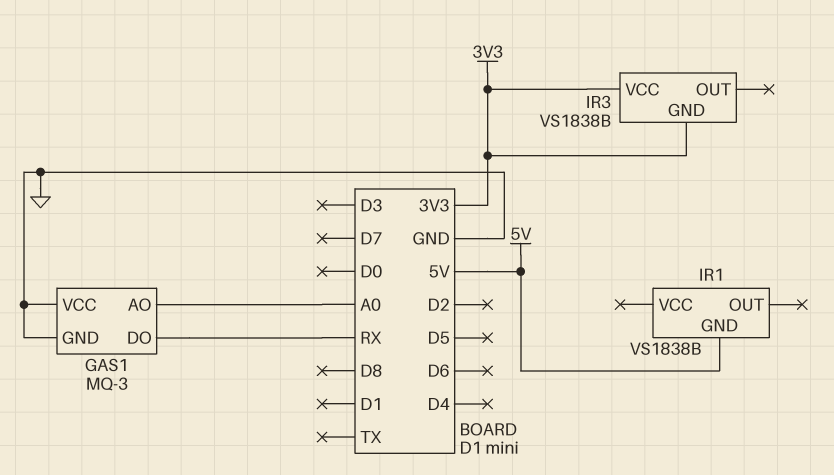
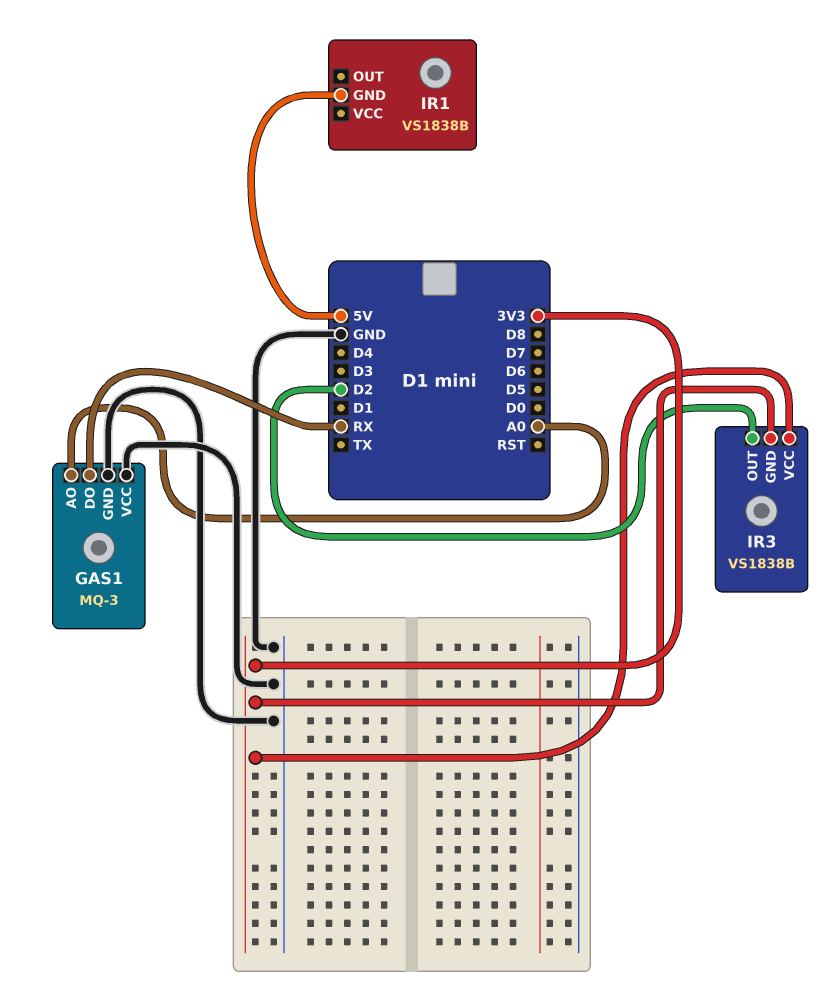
IR3 pin OUT: none -> D2

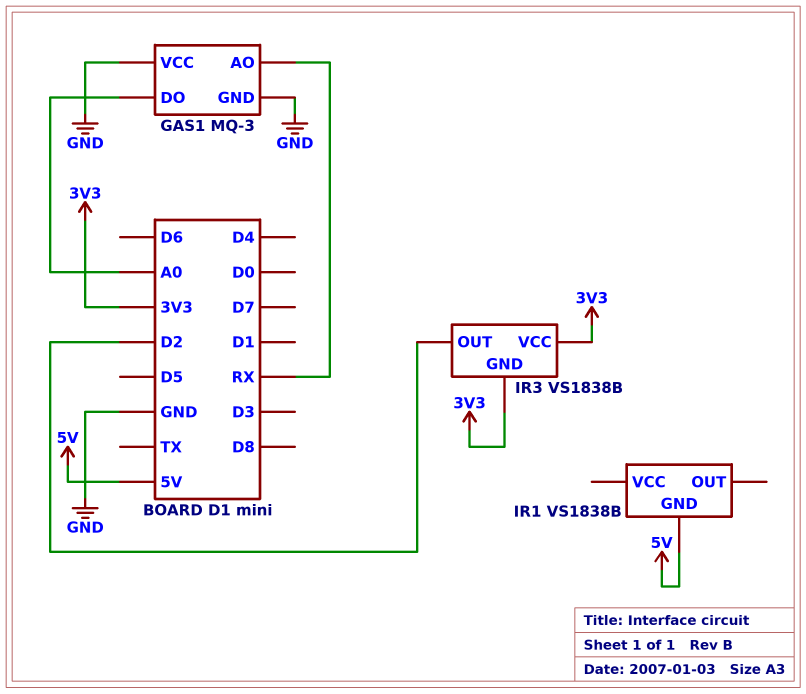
GAS1 pin AO: A0 -> RX
GAS1 pin DO: RX -> A0

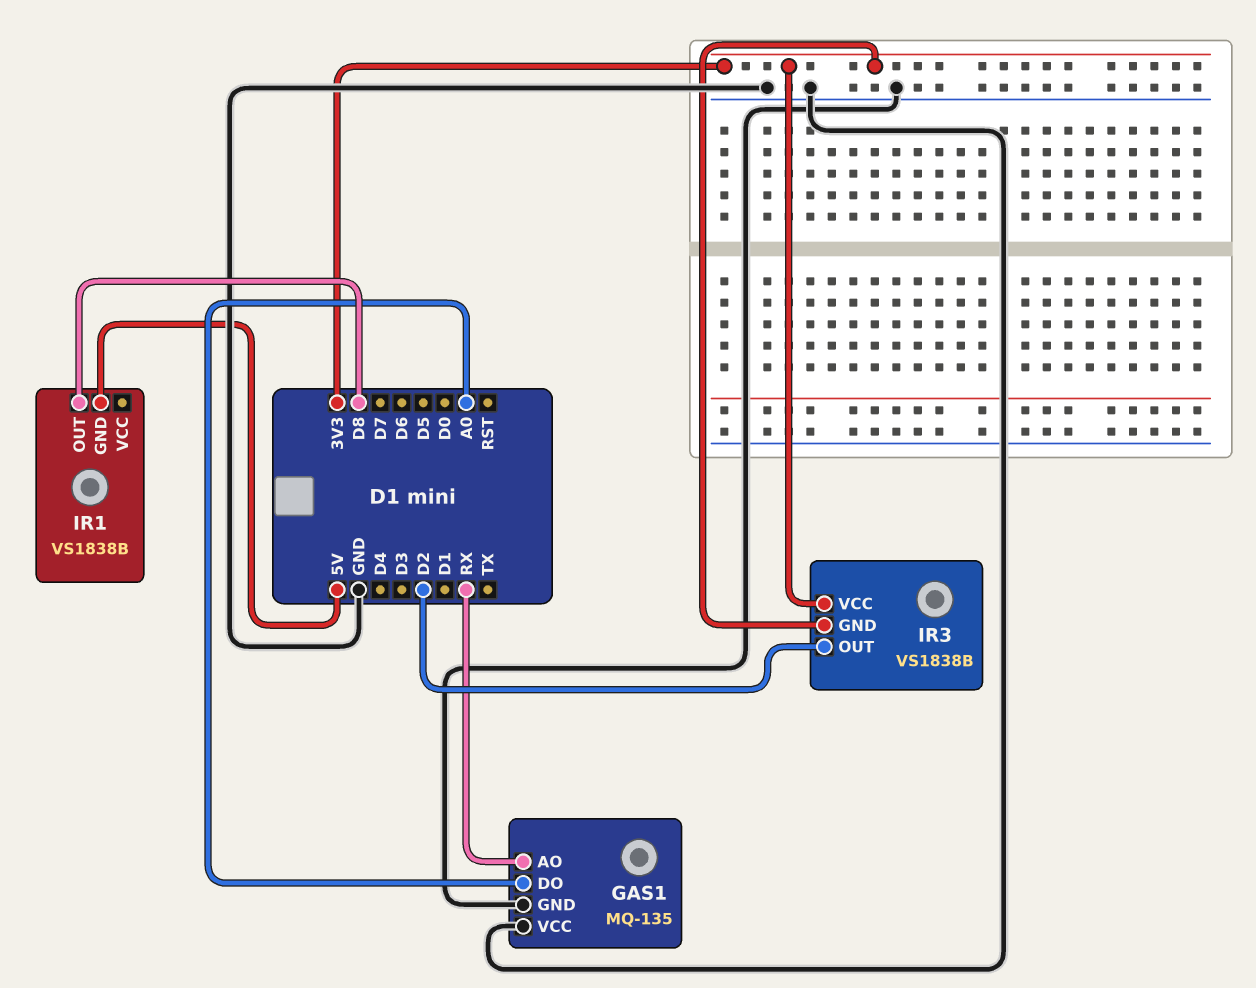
GAS1: MQ-3 -> MQ-135
IR1 pin OUT: none -> D8

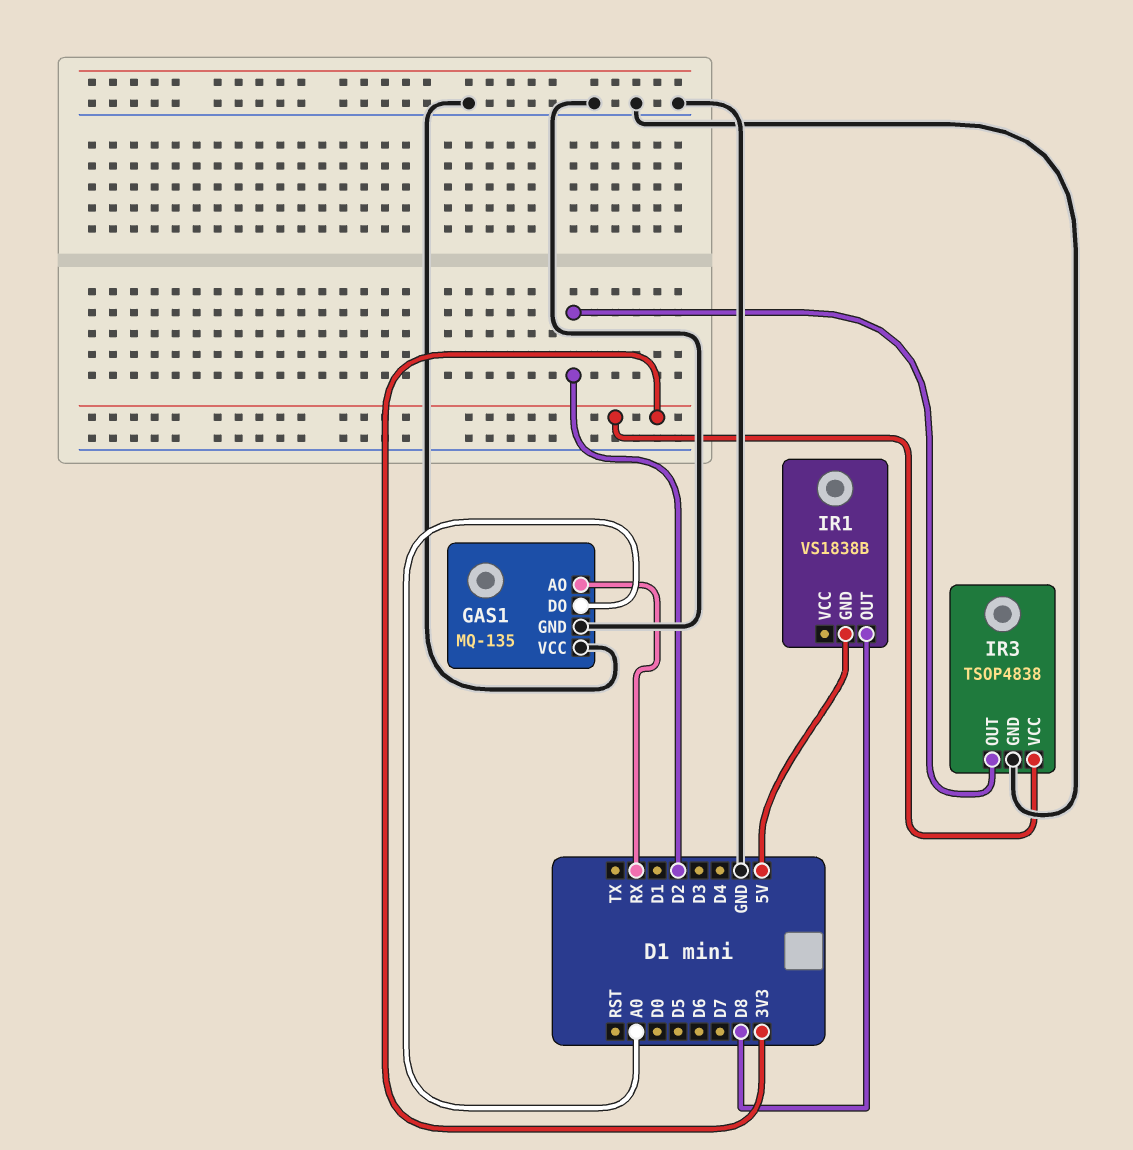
IR3: VS1838B -> TSOP4838
IR3 pin GND: 3V3 -> GND

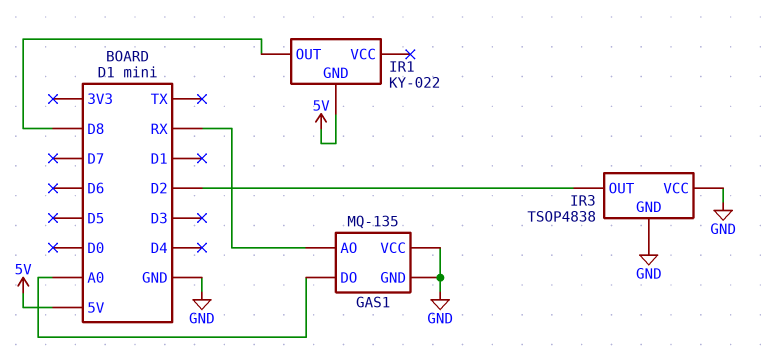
IR1: VS1838B -> KY-022
IR3 pin VCC: 3V3 -> GND

